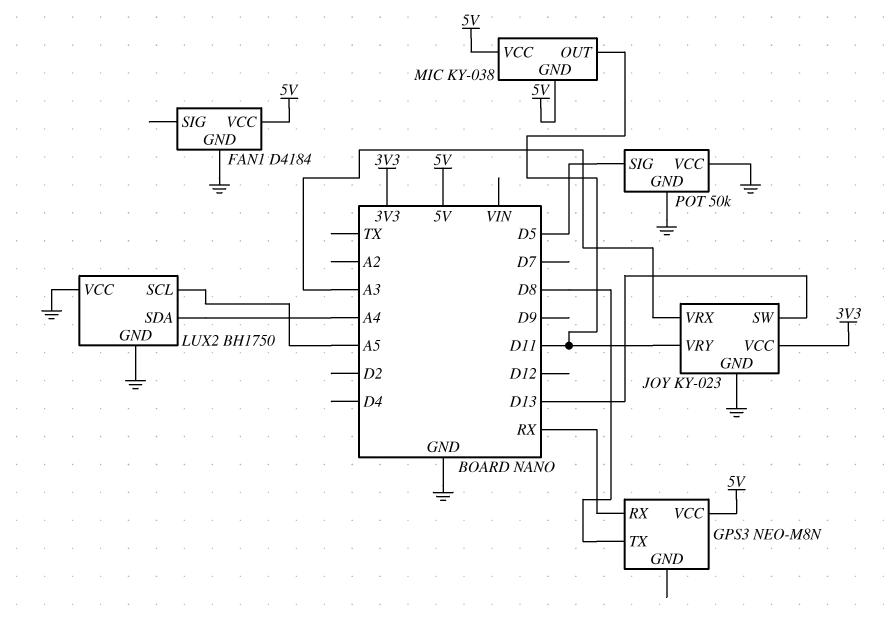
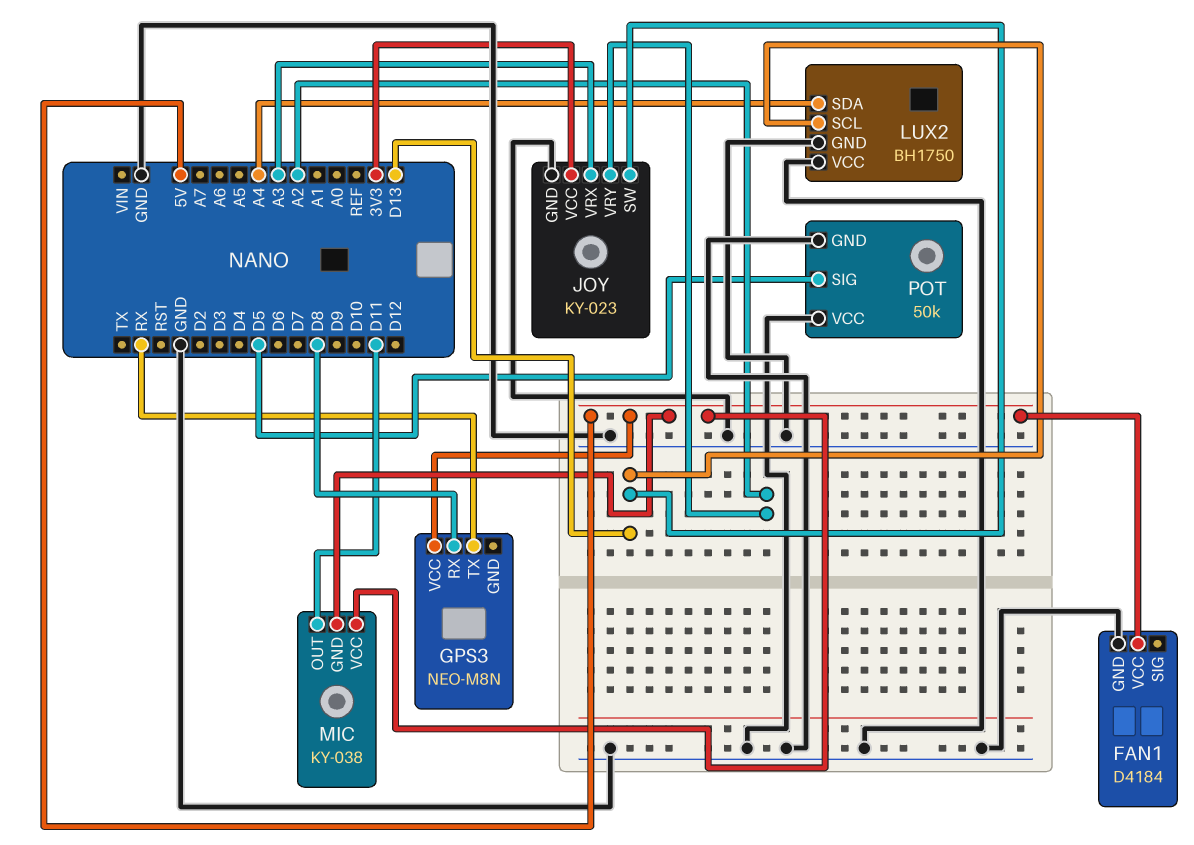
GPS3 pin RX: RX -> D8
GPS3 pin TX: D8 -> RX
JOY pin VRY: D11 -> A2
LUX2 pin SCL: A5 -> D13

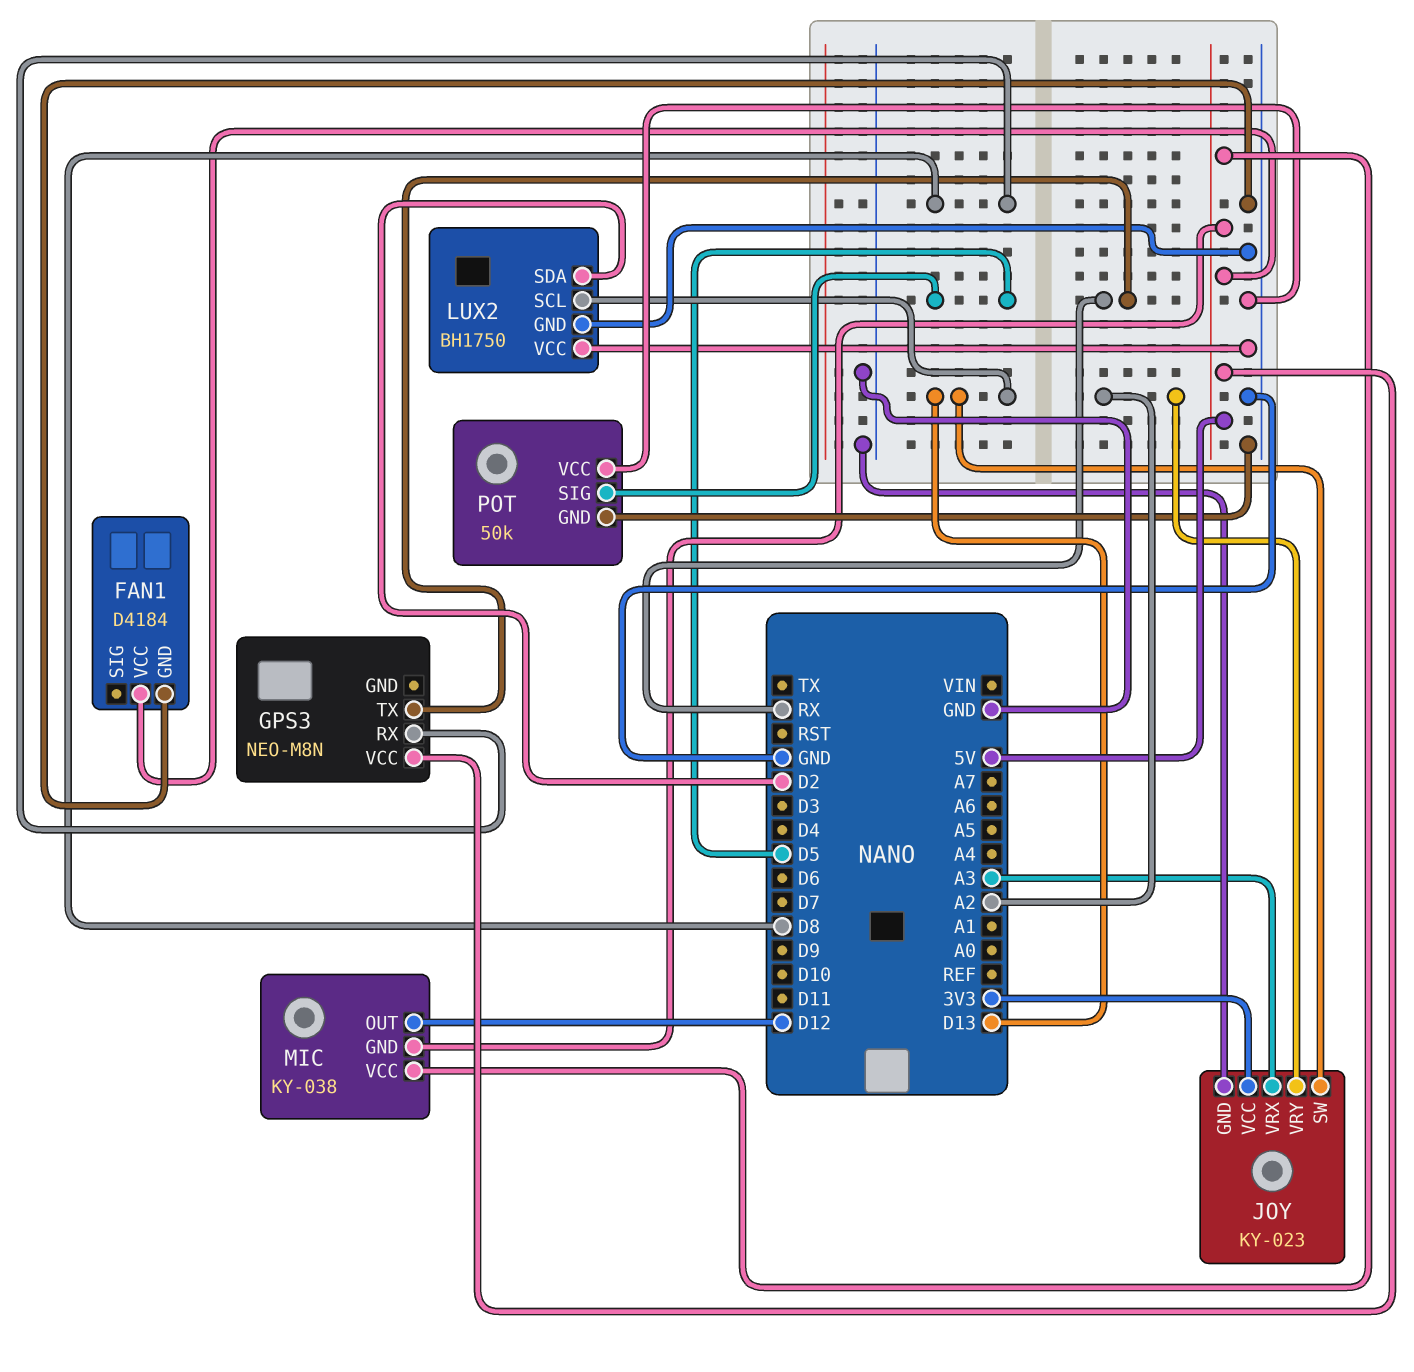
LUX2 pin SDA: A4 -> D2
MIC pin OUT: D11 -> D12

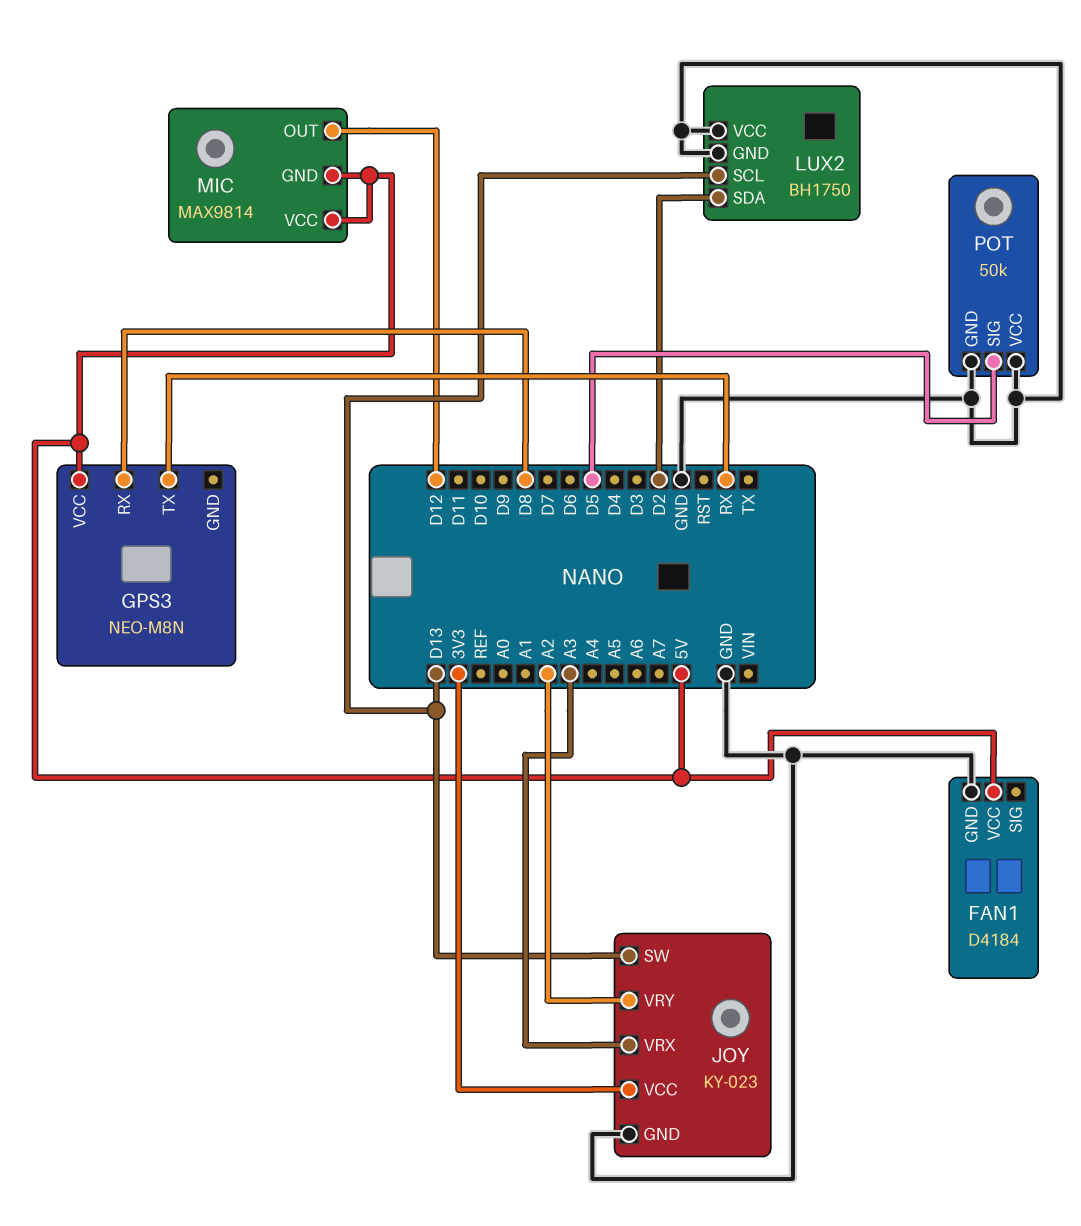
MIC: KY-038 -> MAX9814

